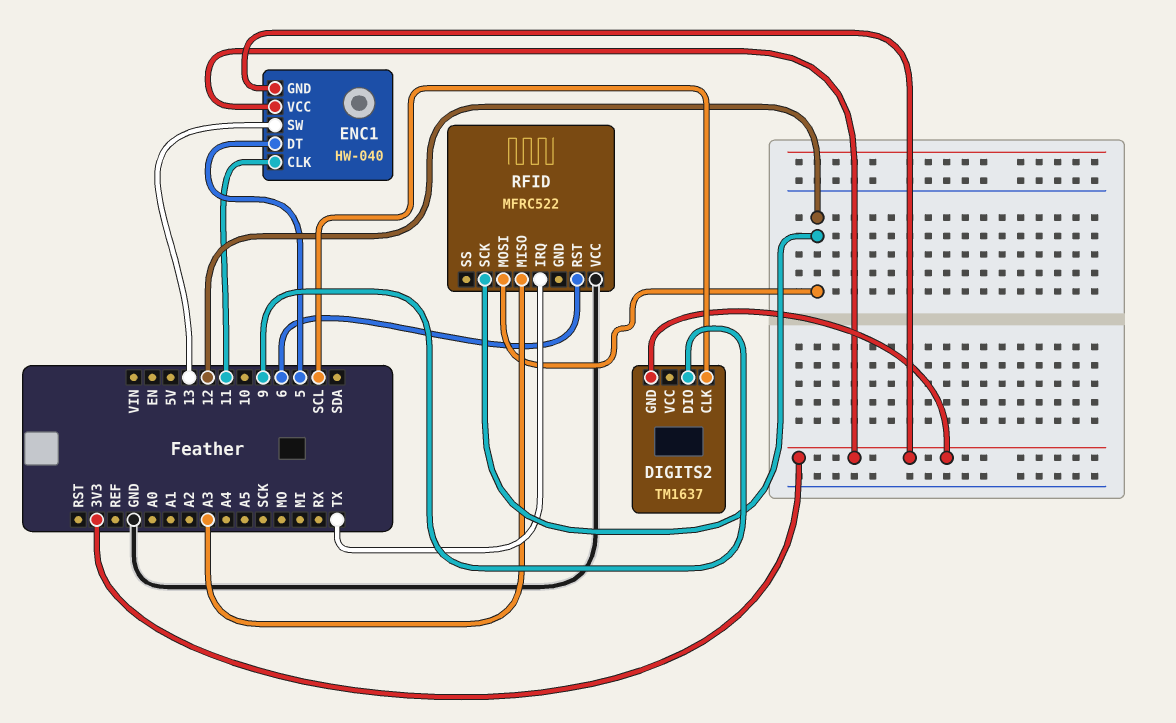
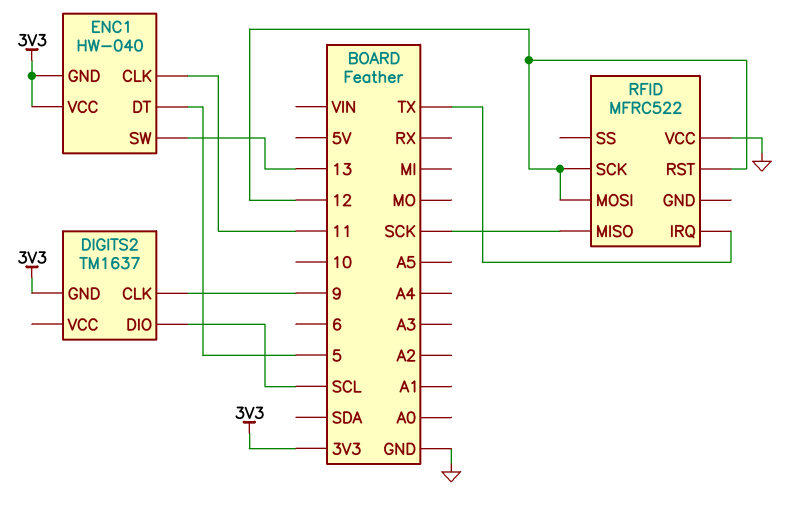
DIGITS2 pin CLK: SCL -> 9
DIGITS2 pin DIO: 9 -> SCL
RFID pin MISO: A3 -> SCK
RFID pin RST: 6 -> 12

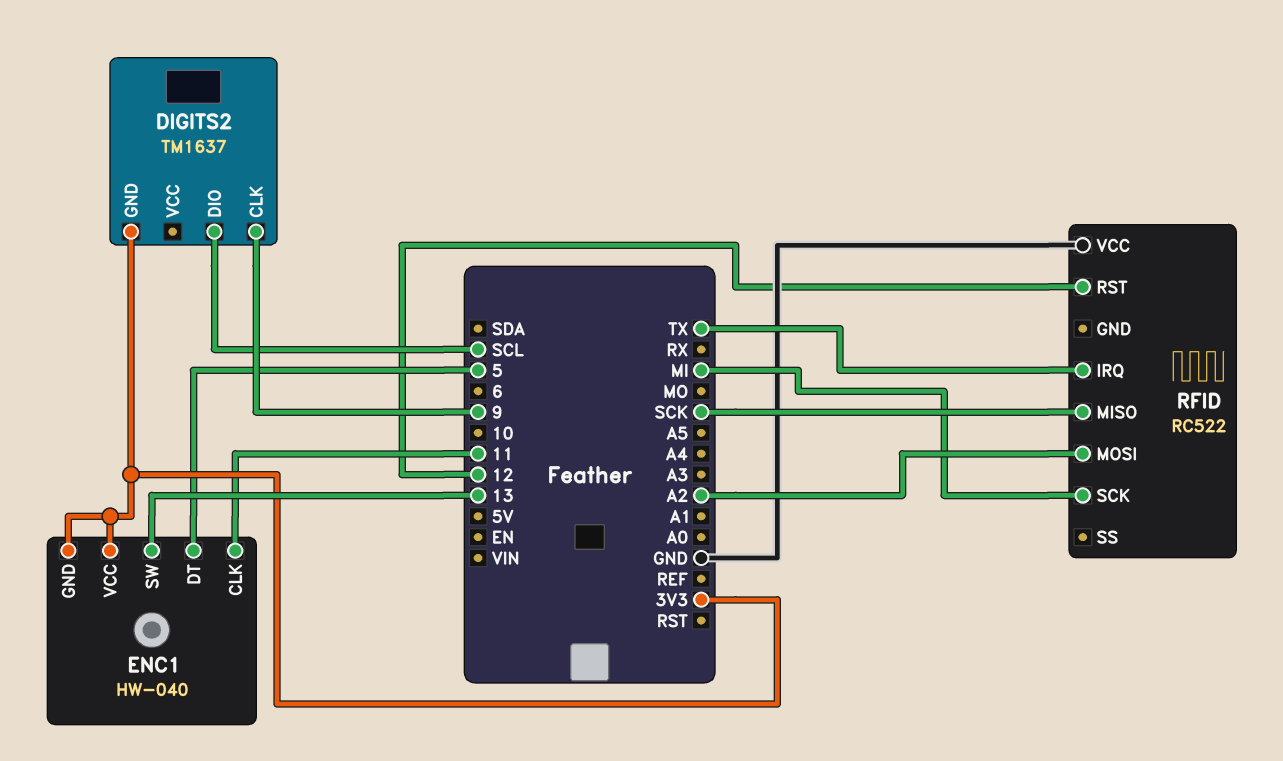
RFID: MFRC522 -> RC522
RFID pin MOSI: 12 -> A2
RFID pin SCK: 12 -> MI

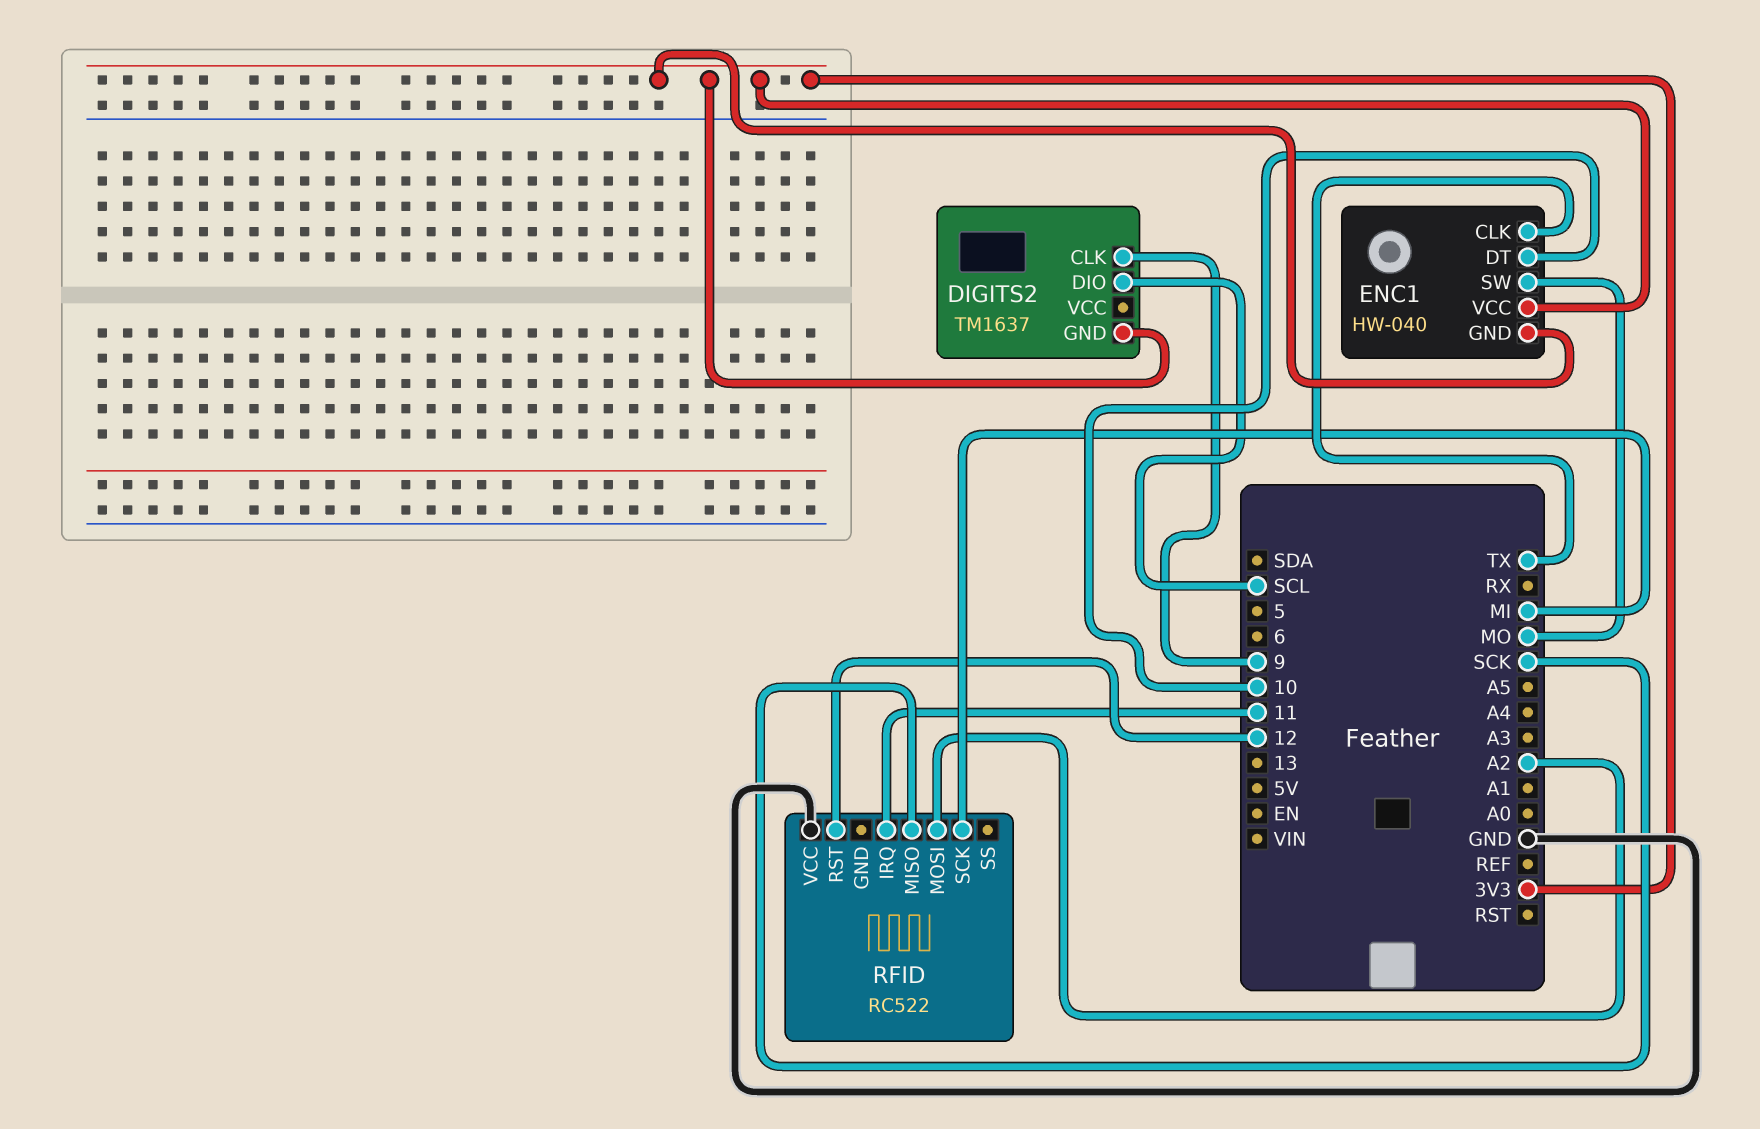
ENC1 pin CLK: 11 -> TX
ENC1 pin DT: 5 -> 10
ENC1 pin SW: 13 -> MO
RFID pin IRQ: TX -> 11

